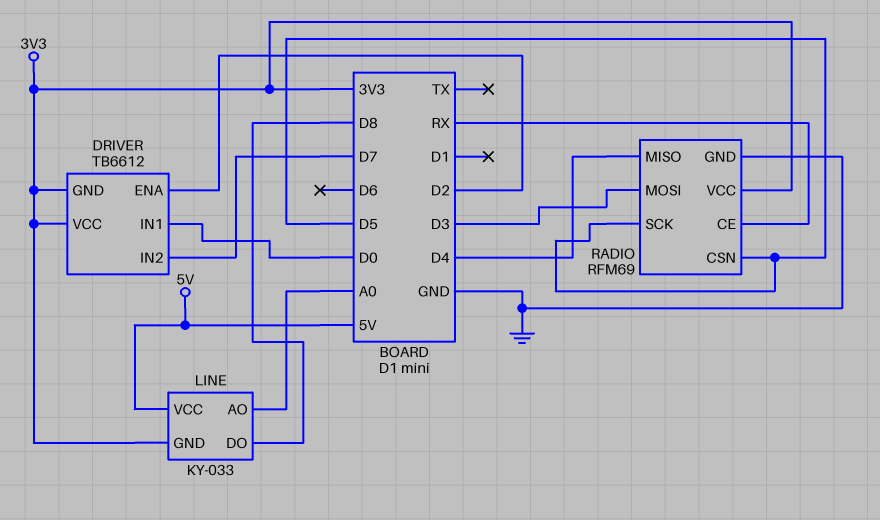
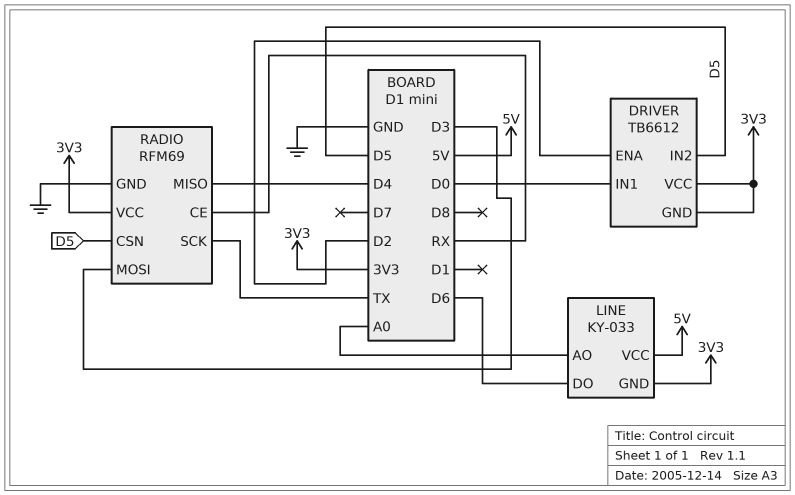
DRIVER pin IN2: D7 -> D5
LINE pin DO: D8 -> D6
RADIO pin SCK: D5 -> TX

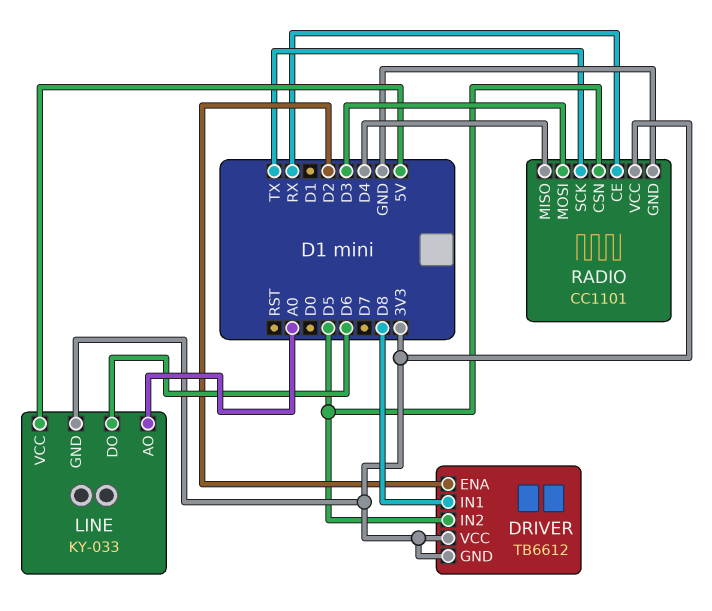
DRIVER pin IN1: D0 -> D8
RADIO: RFM69 -> CC1101

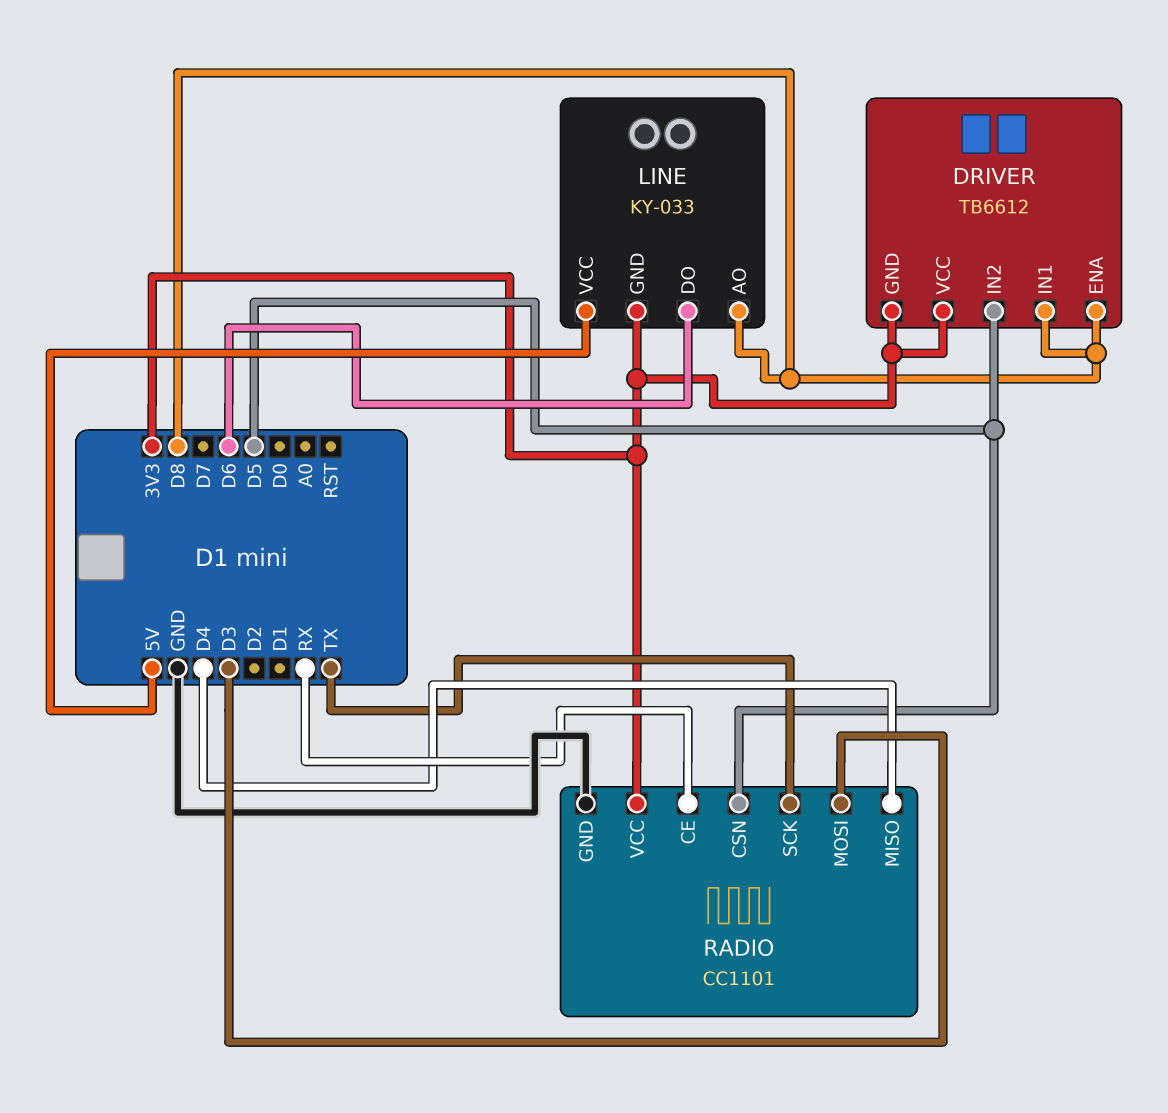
DRIVER pin ENA: D2 -> D8
LINE pin AO: A0 -> D8

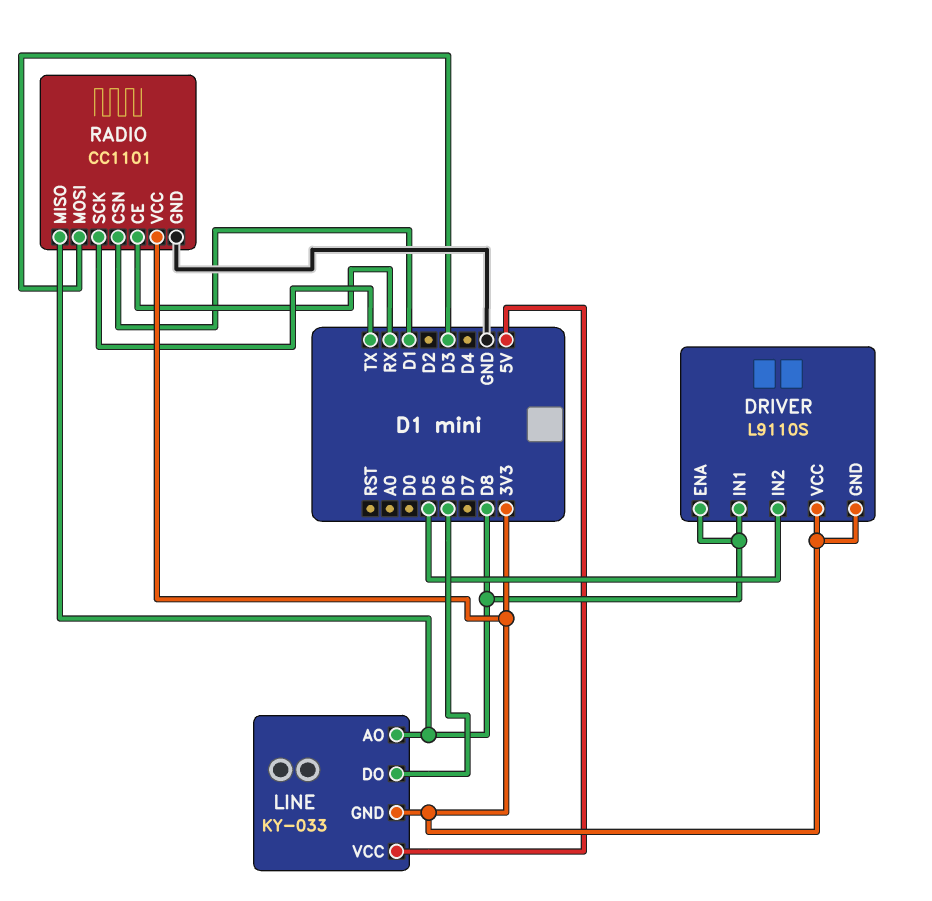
DRIVER: TB6612 -> L9110S
RADIO pin CSN: D5 -> D1
RADIO pin MISO: D4 -> D8

